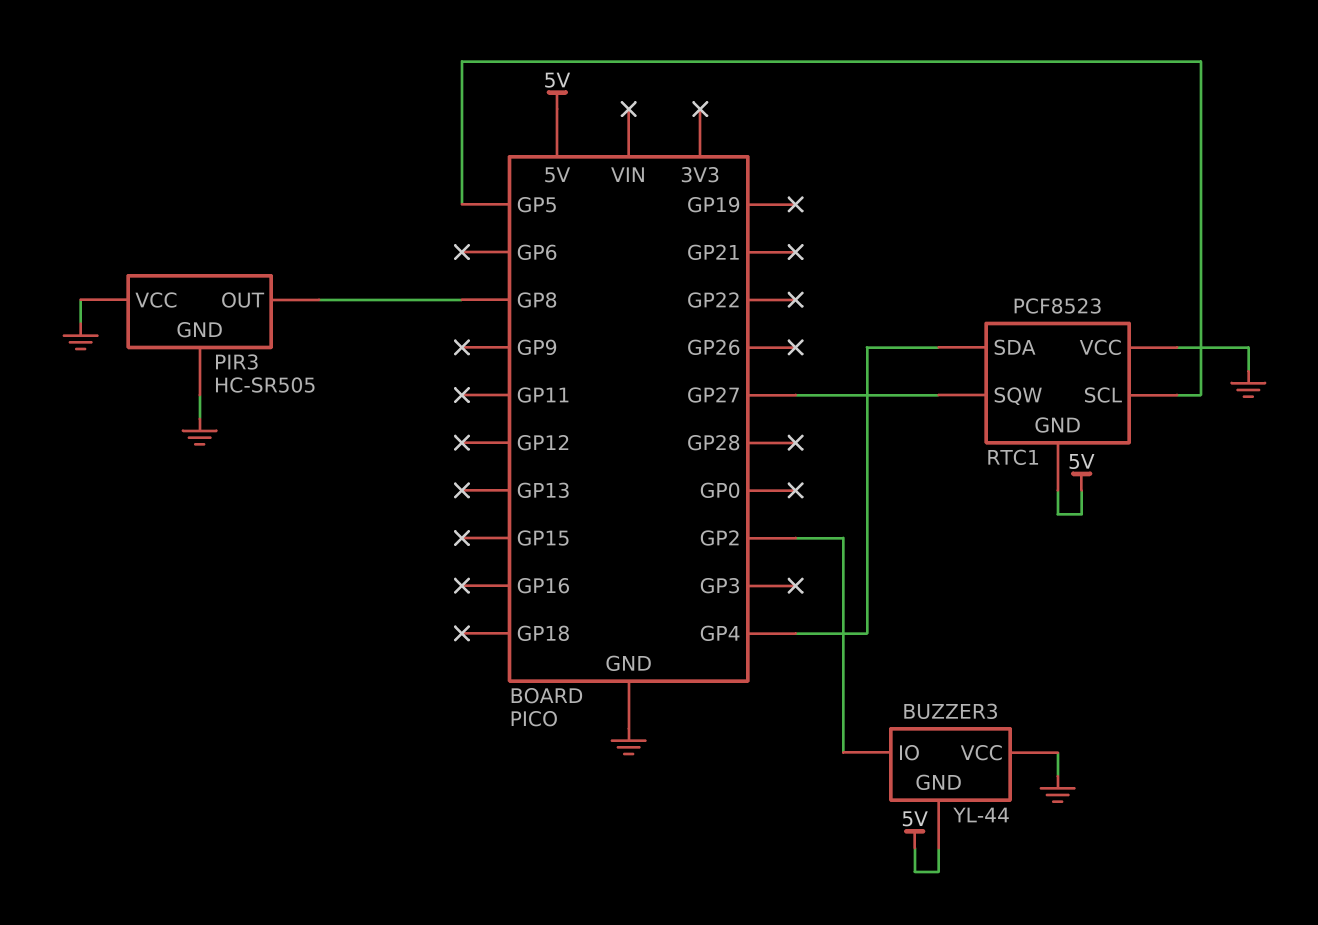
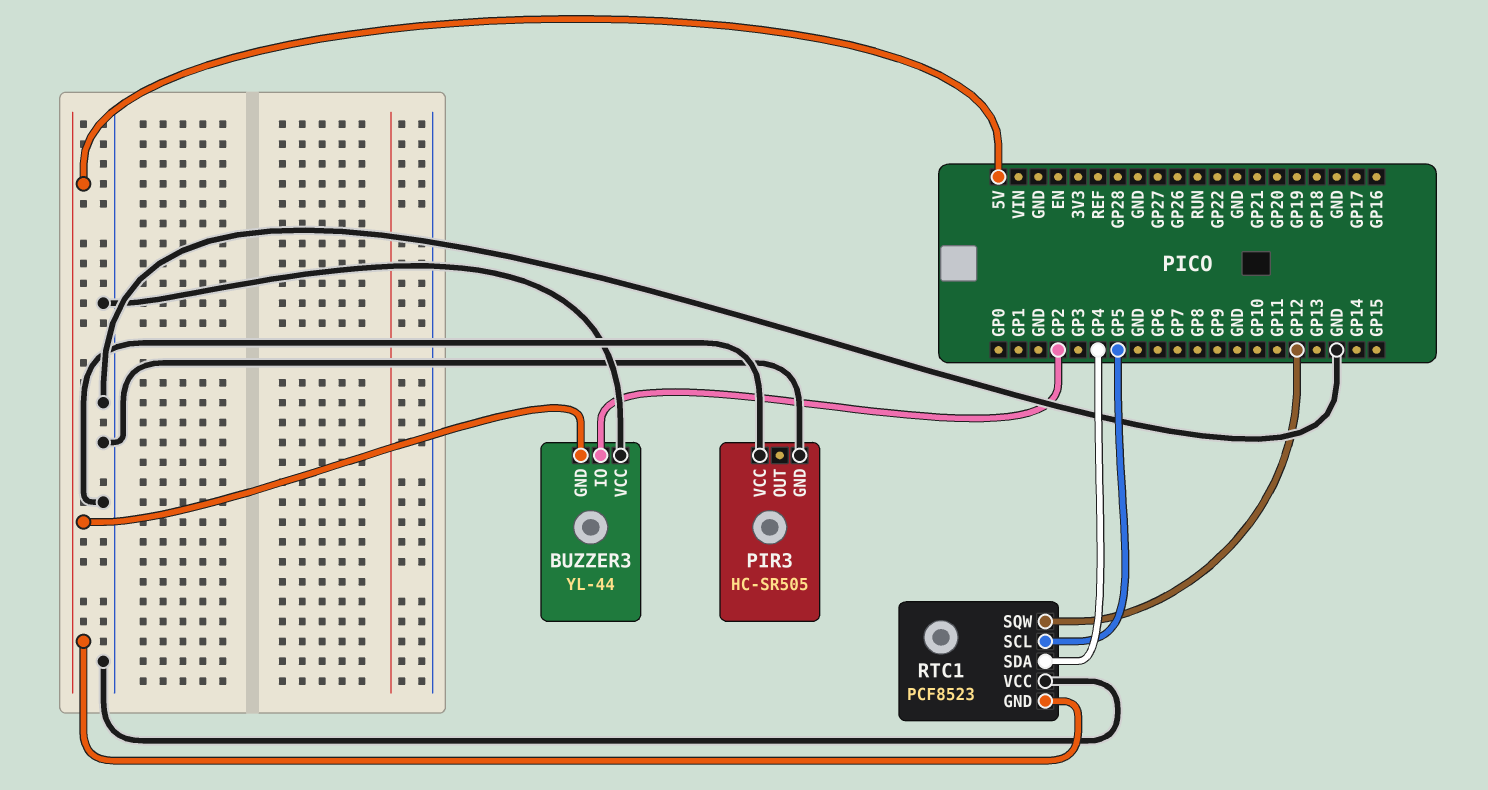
PIR3 pin OUT: GP8 -> none
RTC1 pin SQW: GP27 -> GP12

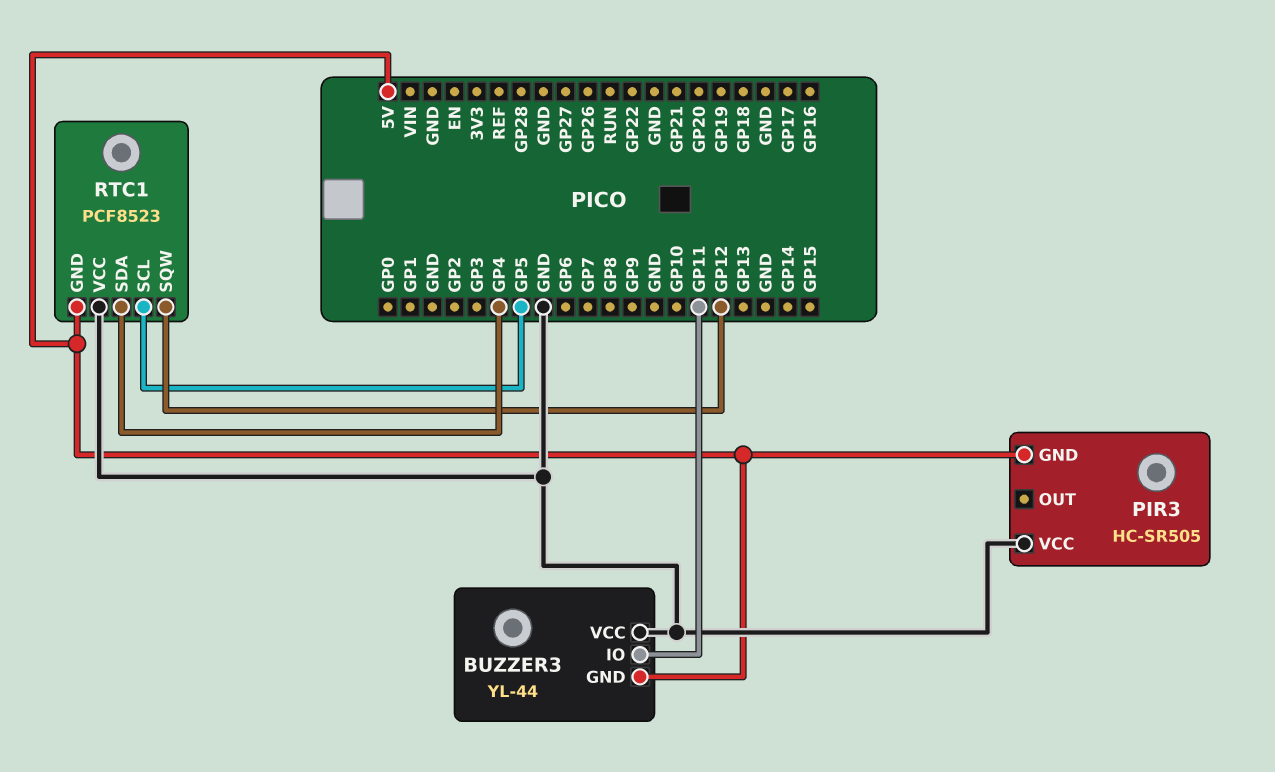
BUZZER3 pin IO: GP2 -> GP11
PIR3 pin GND: GND -> 5V

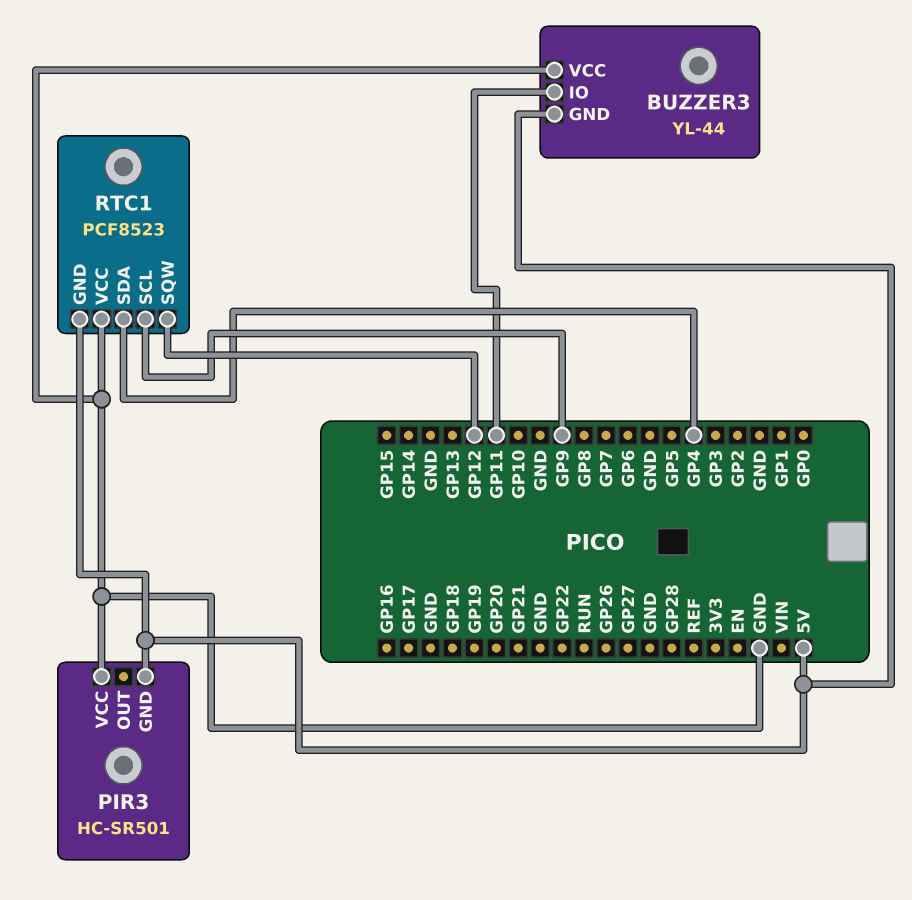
PIR3: HC-SR505 -> HC-SR501
RTC1 pin SCL: GP5 -> GP9

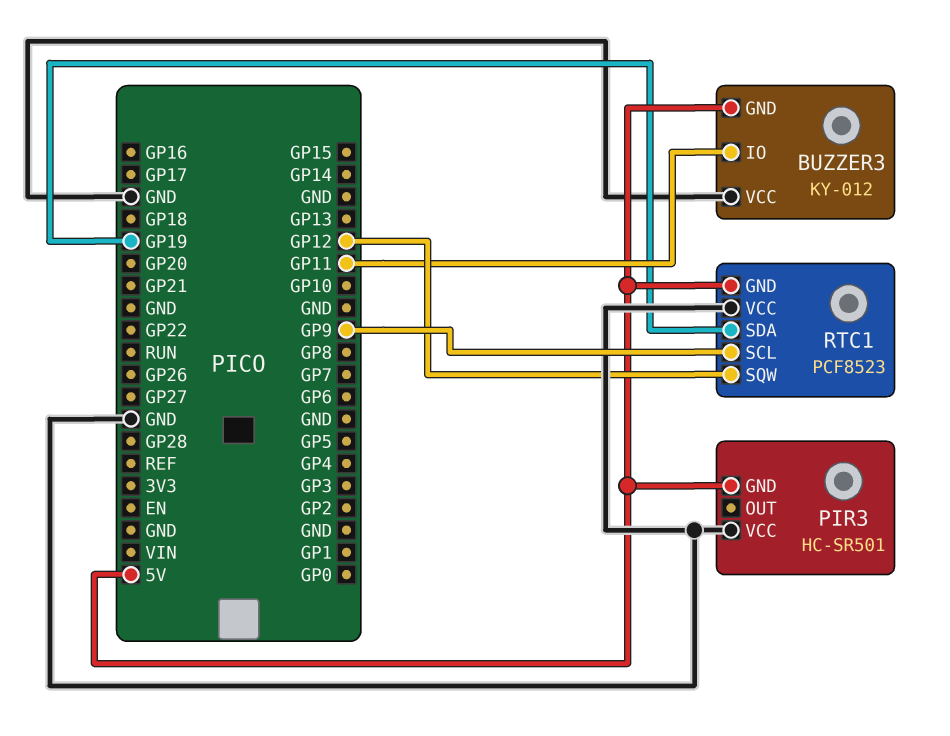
BUZZER3: YL-44 -> KY-012
RTC1 pin SDA: GP4 -> GP19

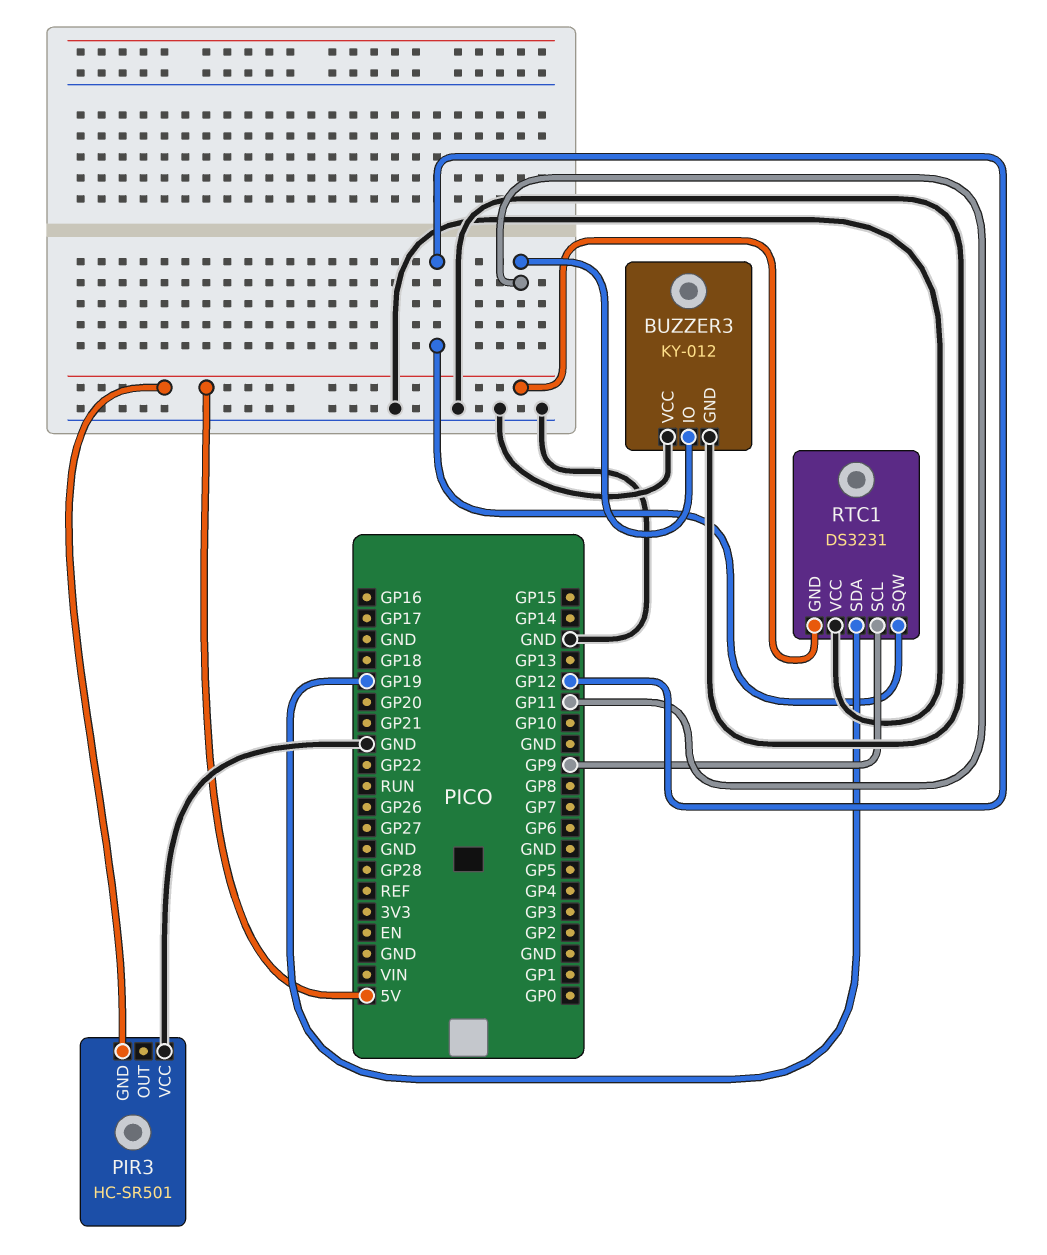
BUZZER3 pin GND: 5V -> GND
RTC1: PCF8523 -> DS3231

